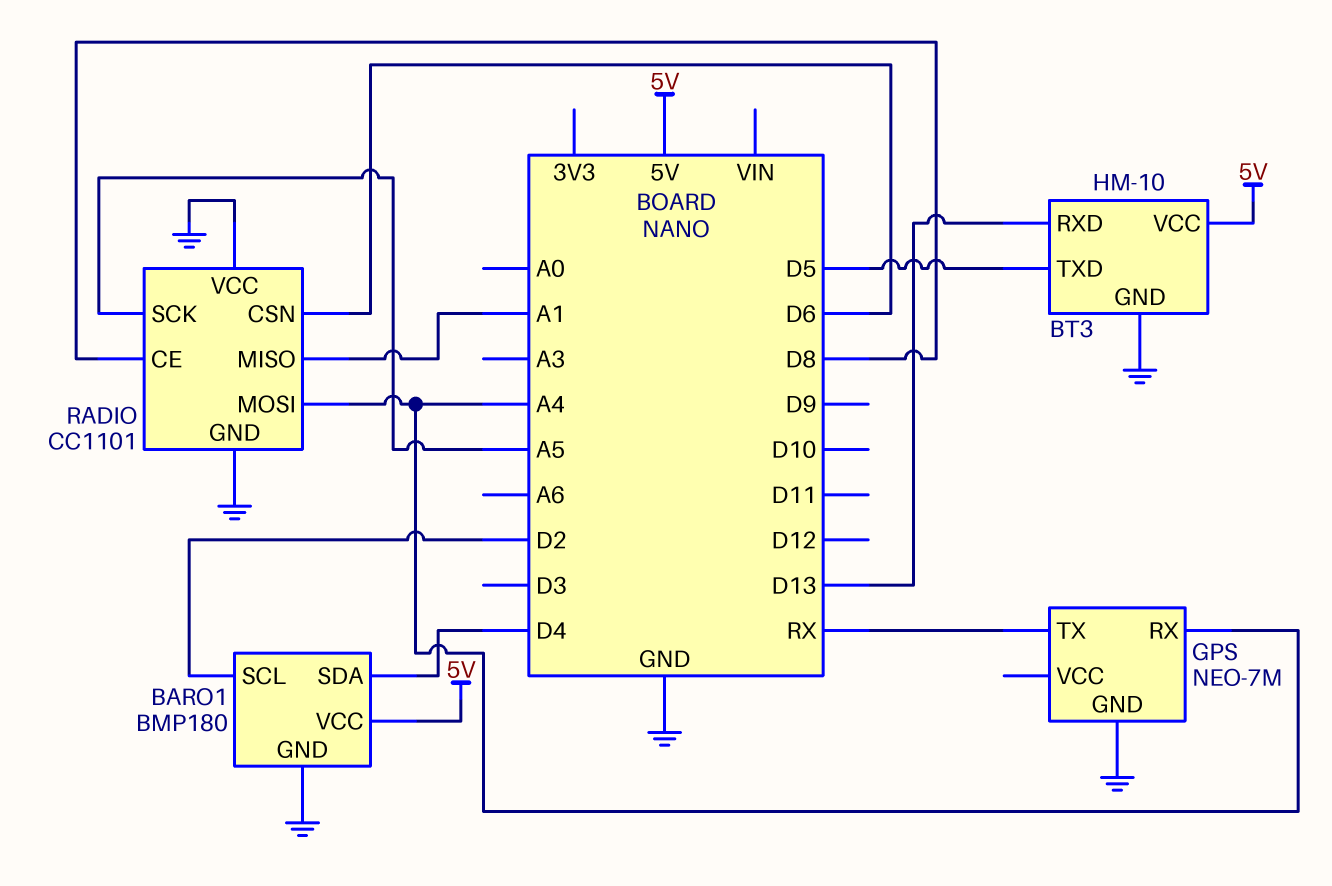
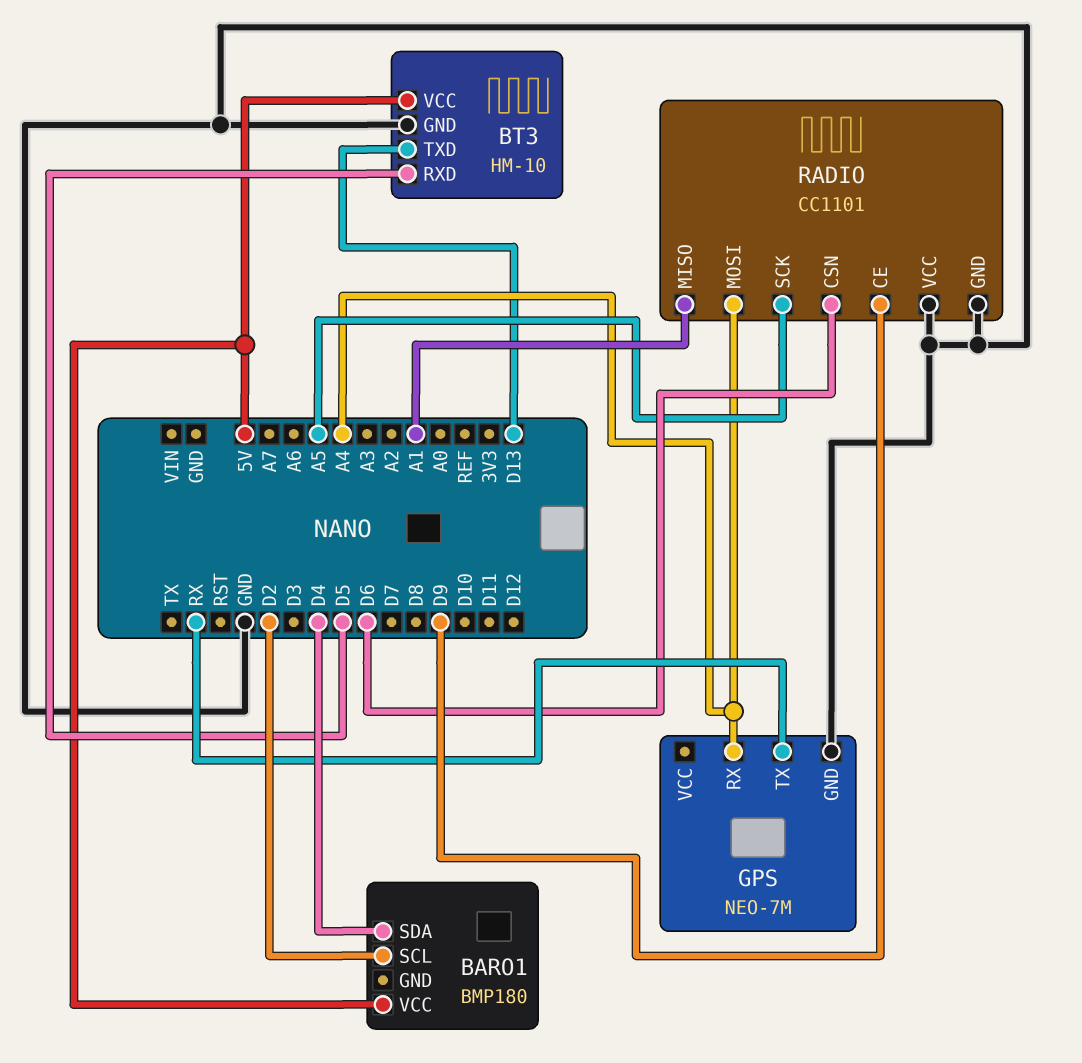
BARO1 pin GND: GND -> none
BT3 pin RXD: D13 -> D5
BT3 pin TXD: D5 -> D13
RADIO pin CE: D8 -> D9

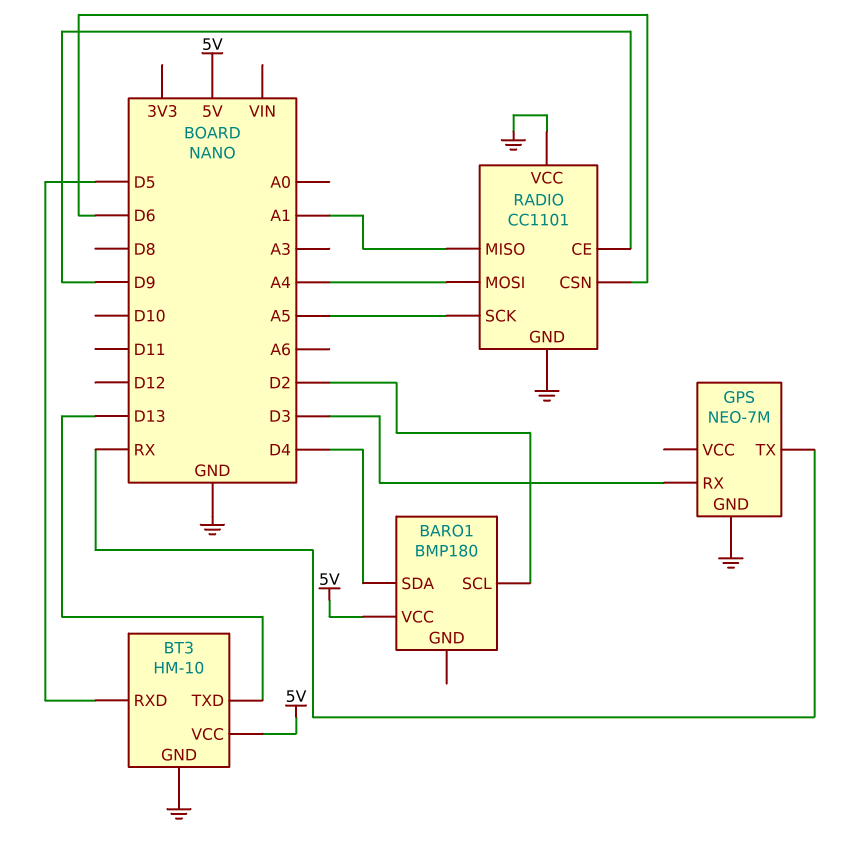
GPS pin RX: A4 -> D3

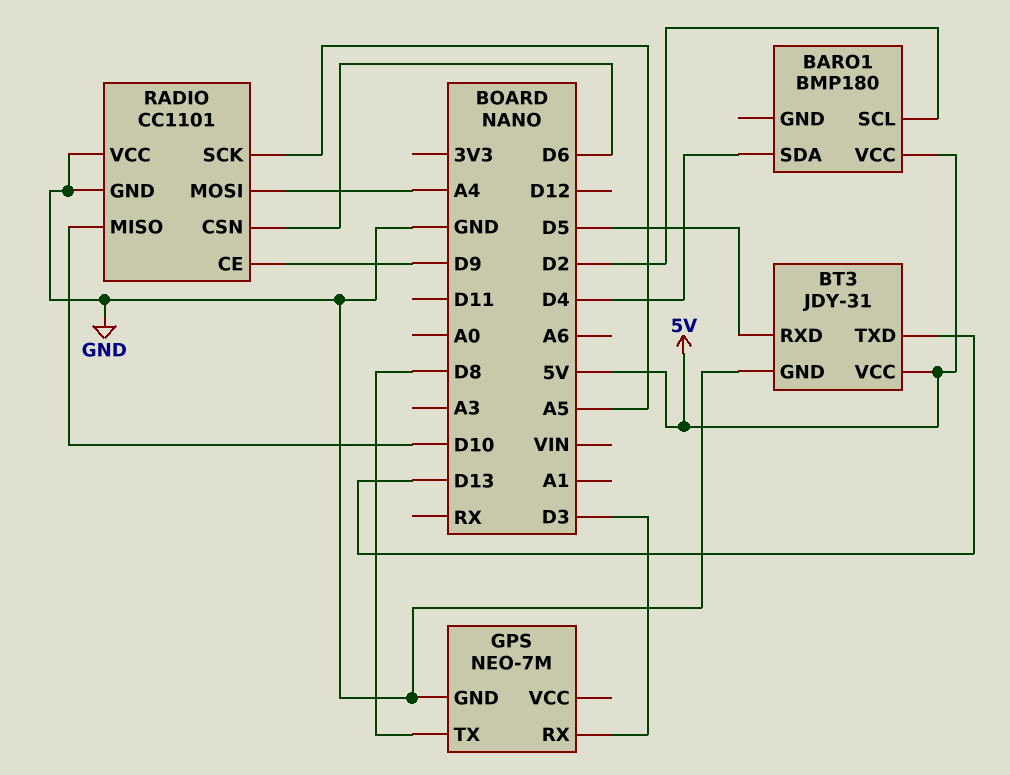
BT3: HM-10 -> JDY-31
GPS pin TX: RX -> D8
RADIO pin MISO: A1 -> D10

